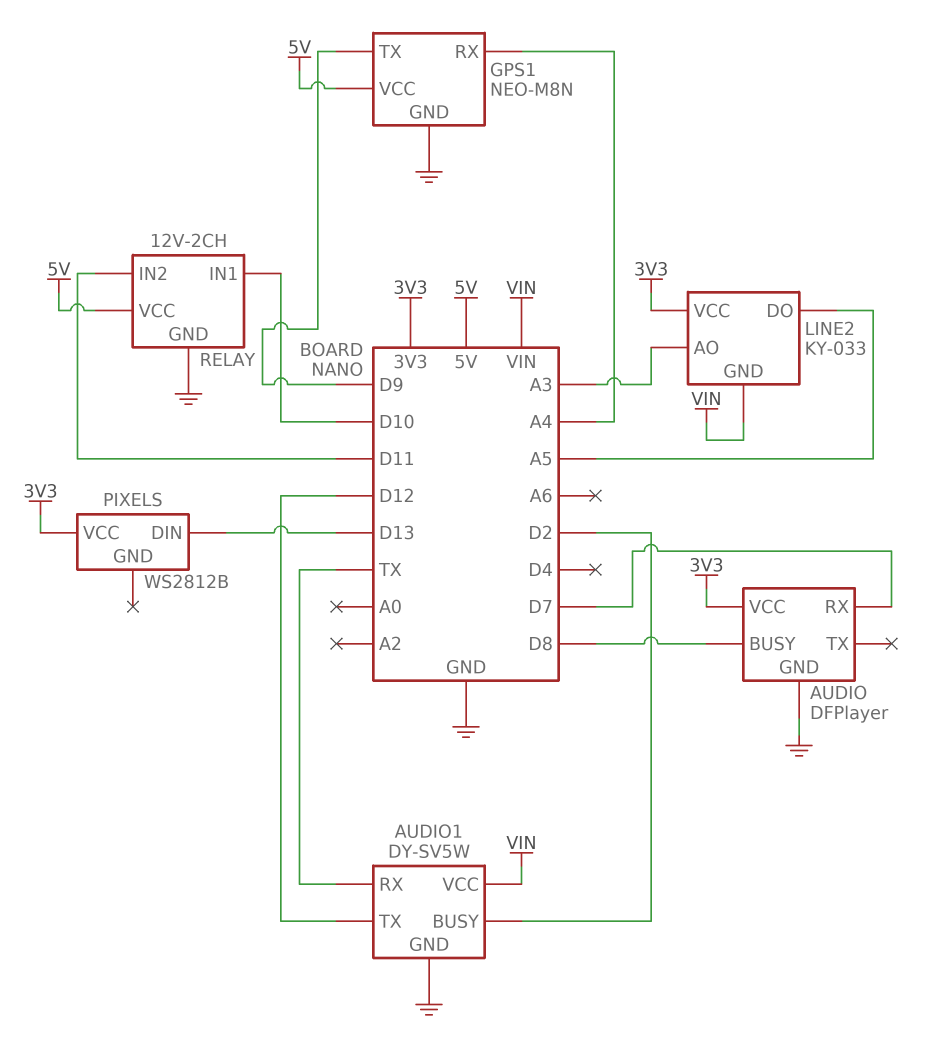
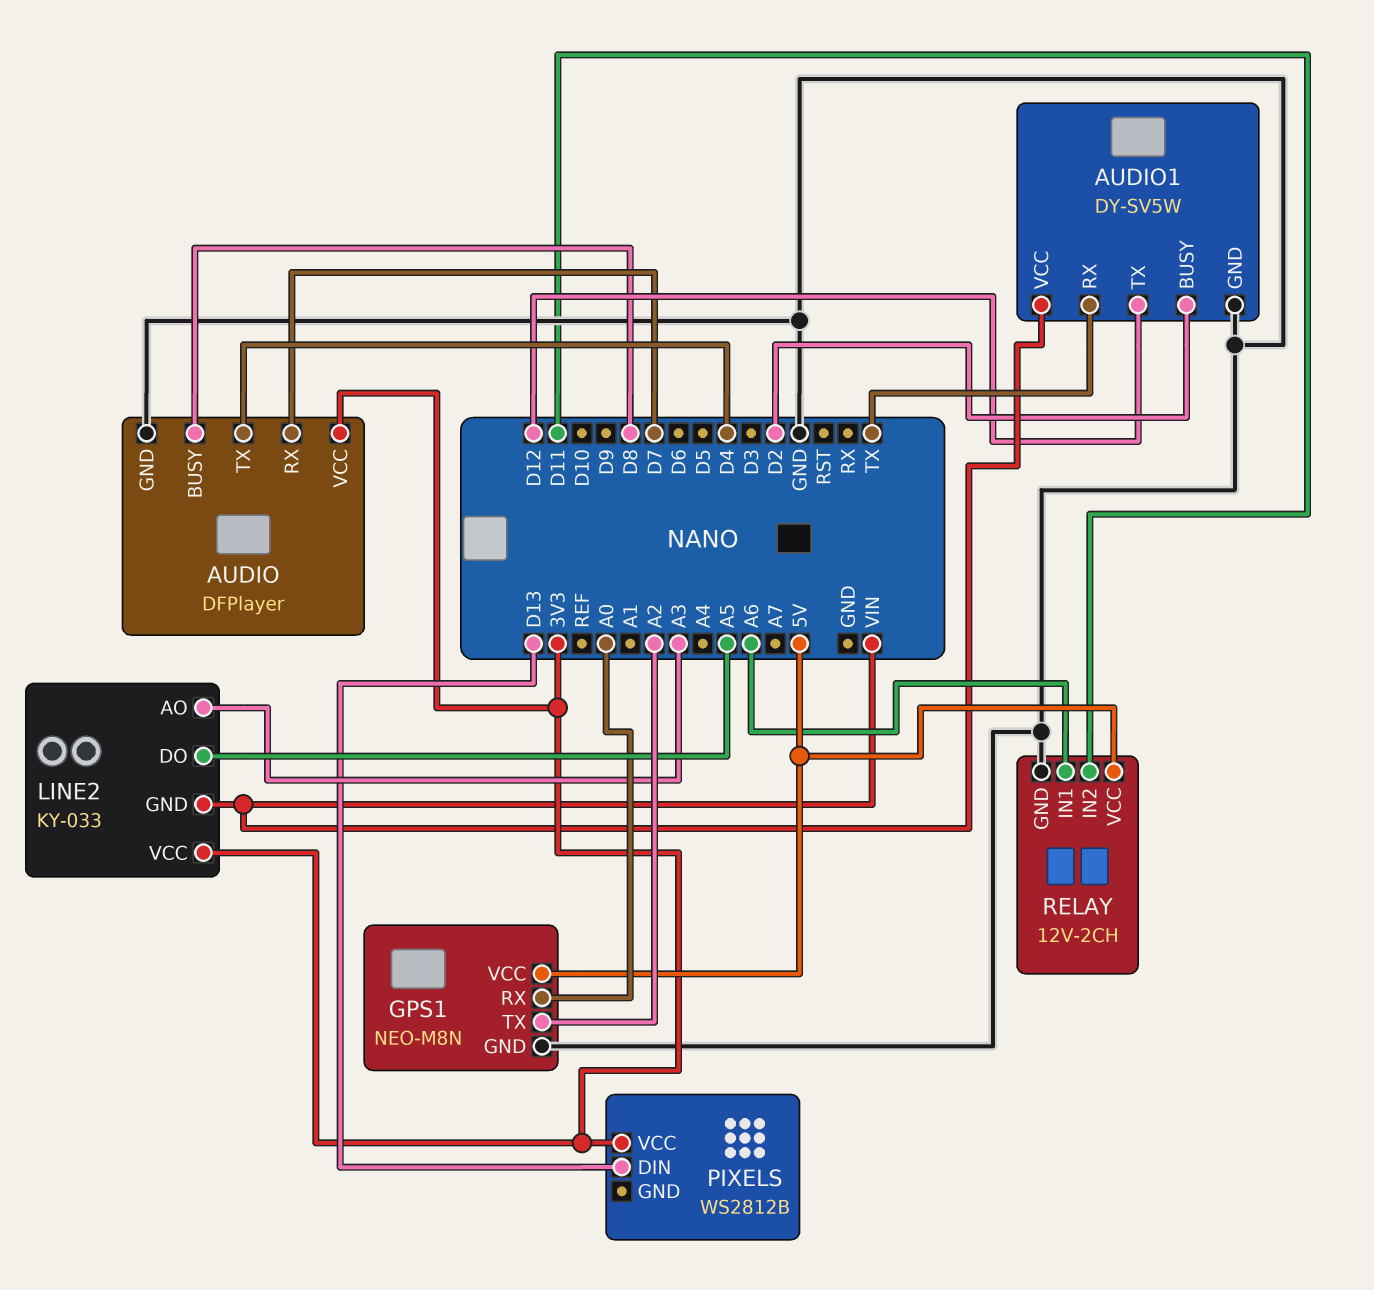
AUDIO pin TX: none -> D4
GPS1 pin RX: A4 -> A0
GPS1 pin TX: D9 -> A2
RELAY pin IN1: D10 -> A6

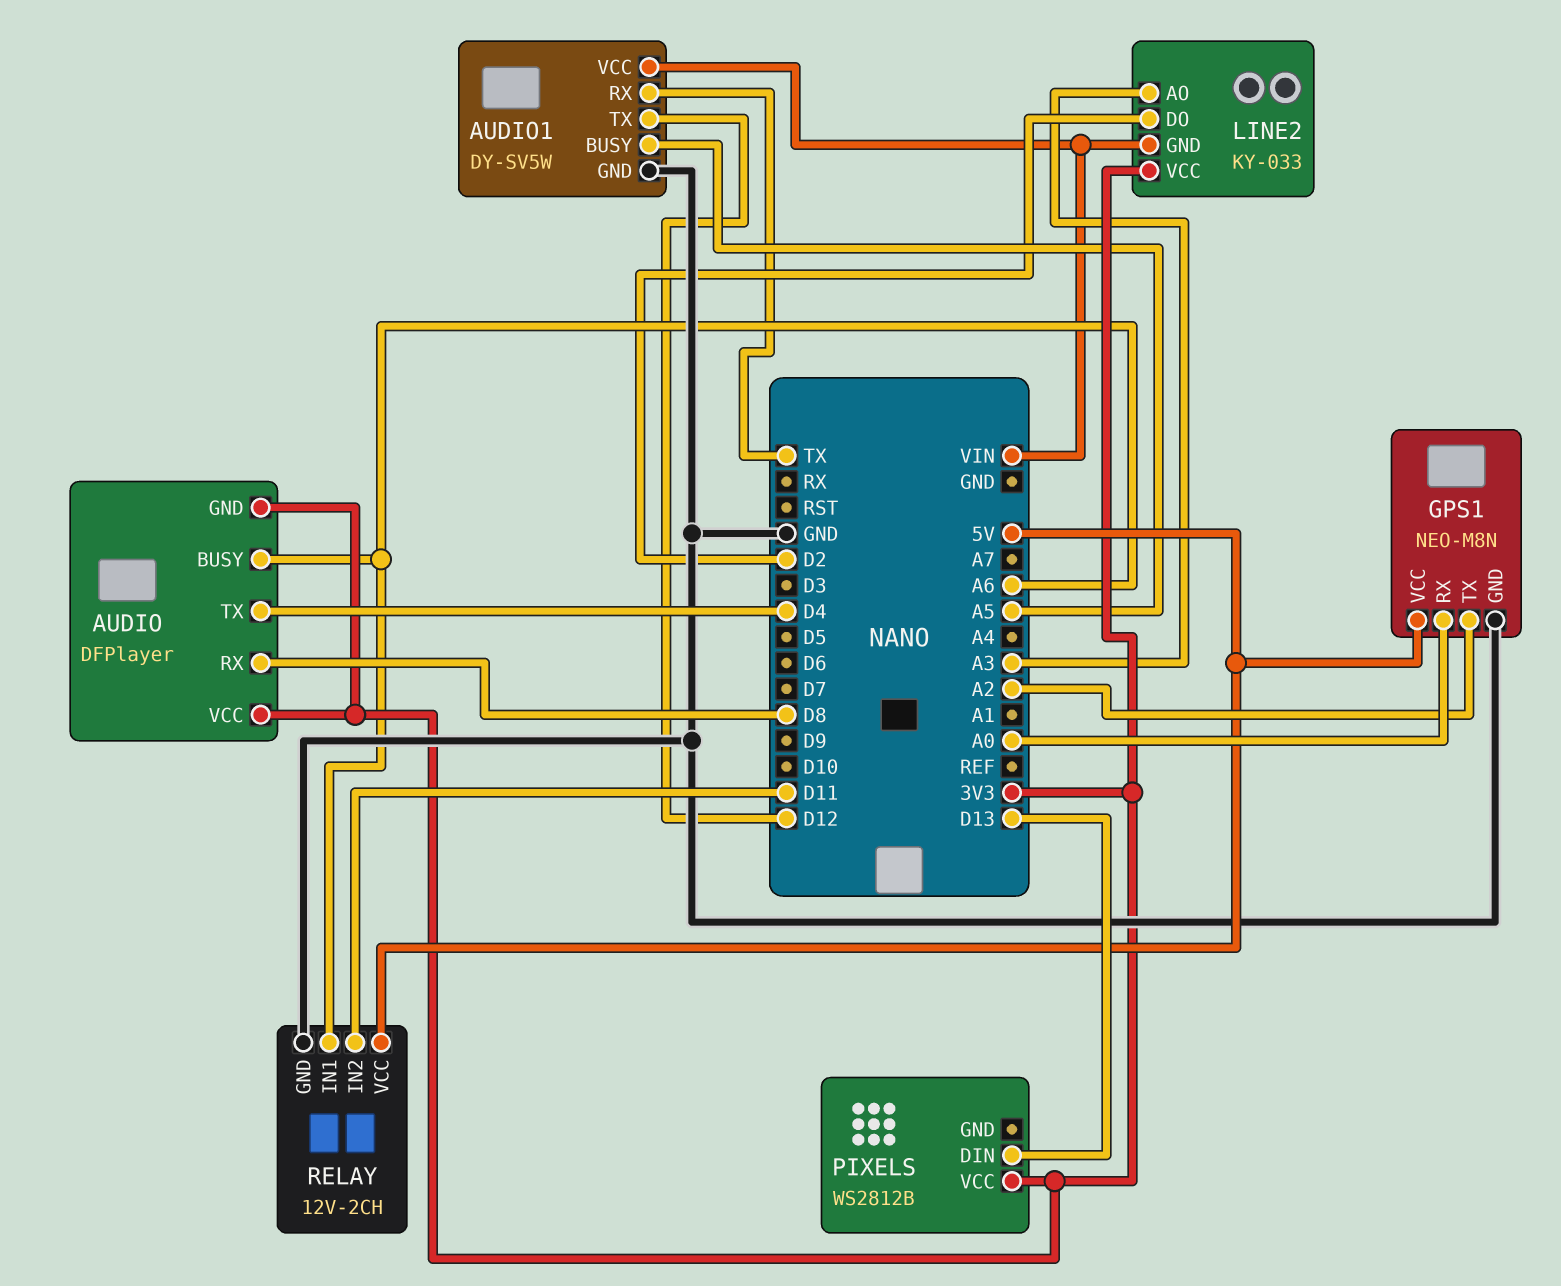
AUDIO pin BUSY: D8 -> A6
AUDIO pin GND: GND -> 3V3
AUDIO pin RX: D7 -> D8
AUDIO1 pin BUSY: D2 -> A5
LINE2 pin DO: A5 -> D2

